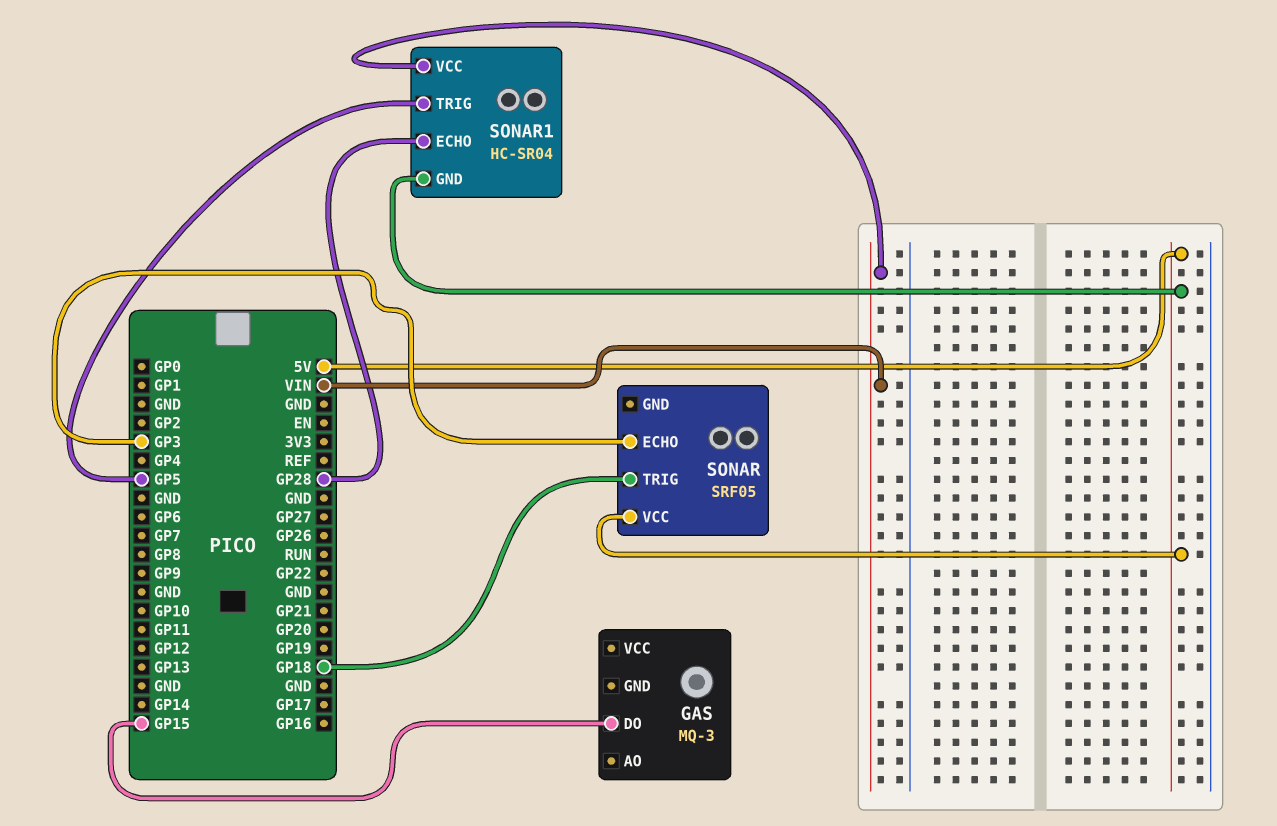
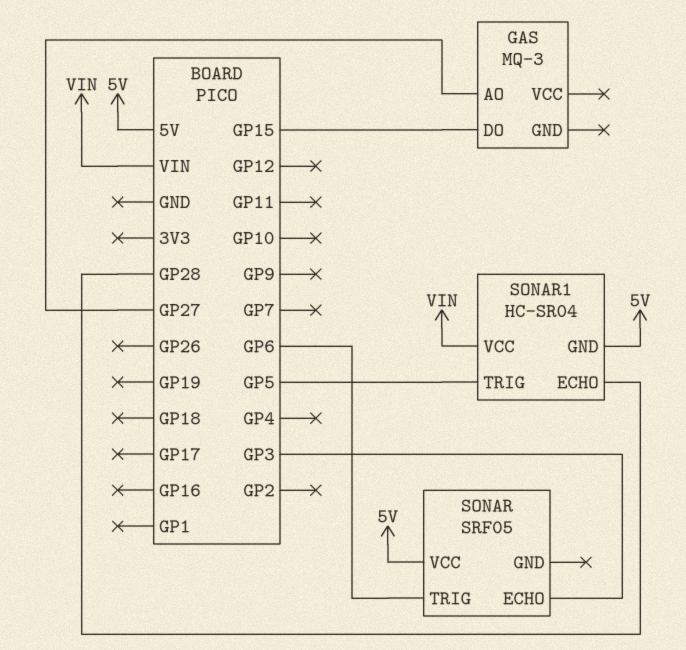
GAS pin AO: none -> GP27
SONAR pin TRIG: GP18 -> GP6

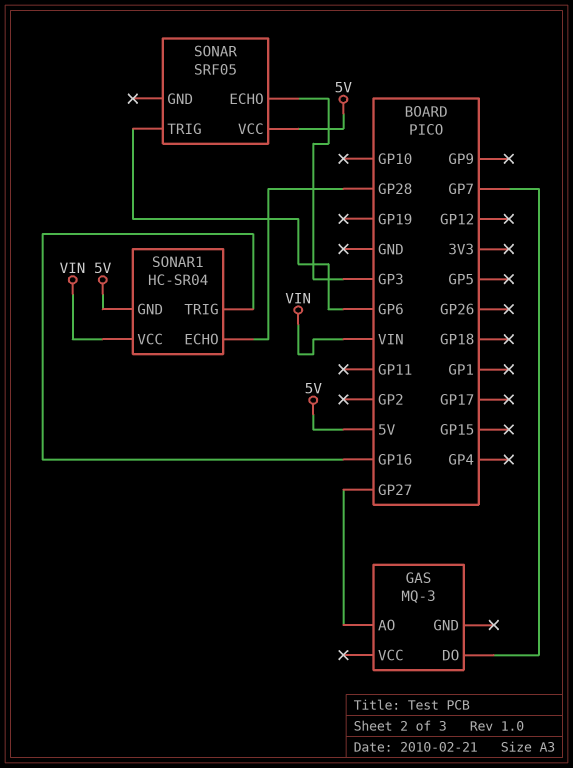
GAS pin DO: GP15 -> GP7
SONAR1 pin TRIG: GP5 -> GP16

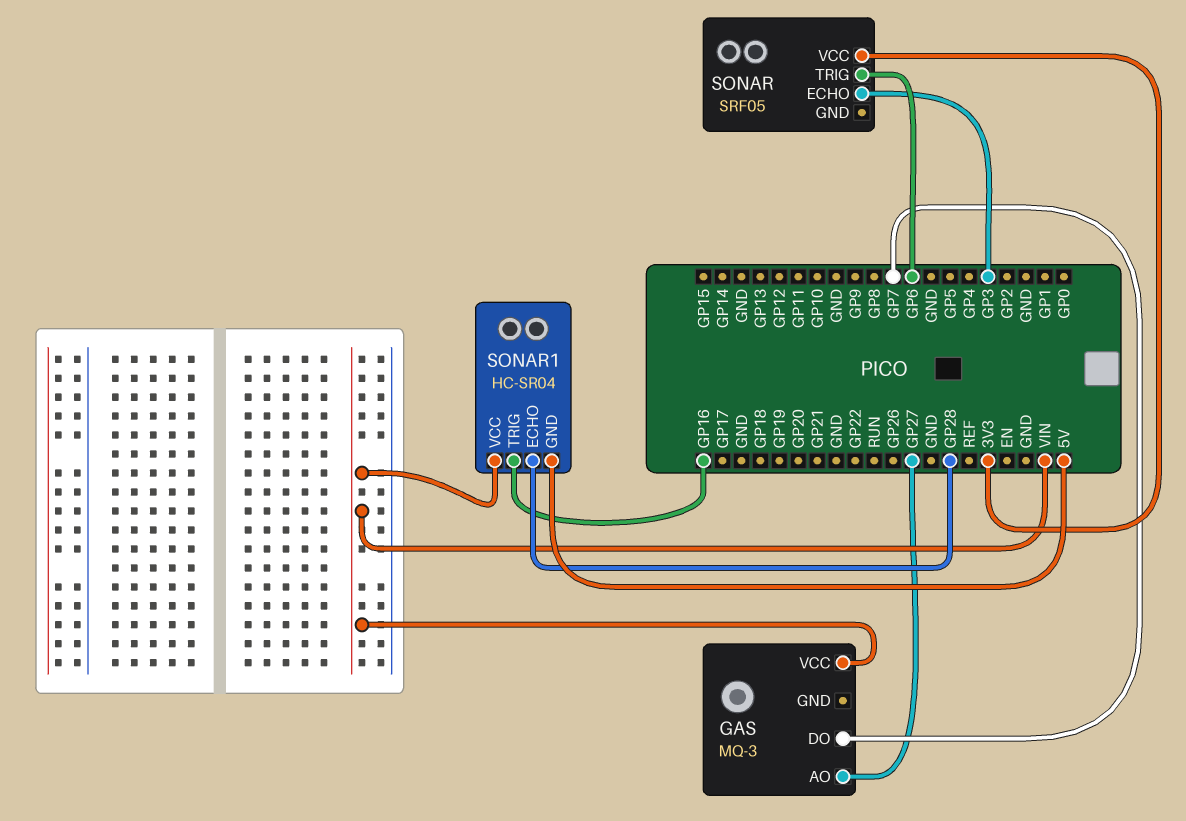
GAS pin VCC: none -> VIN
SONAR pin VCC: 5V -> 3V3

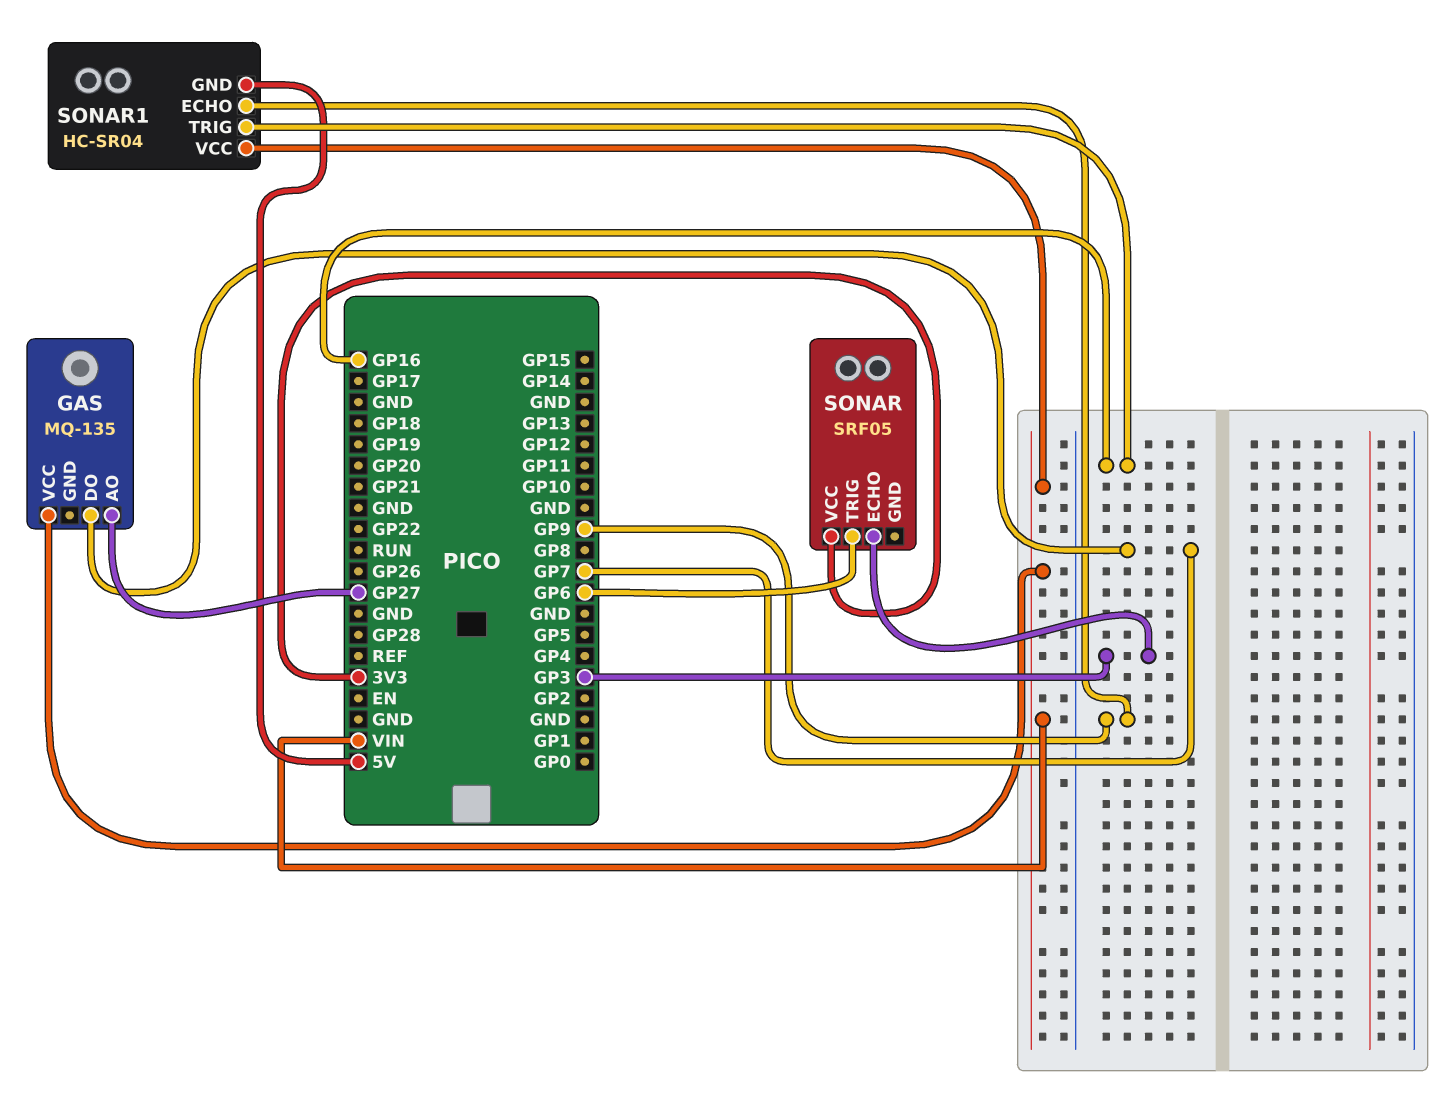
GAS: MQ-3 -> MQ-135
SONAR1 pin ECHO: GP28 -> GP9

